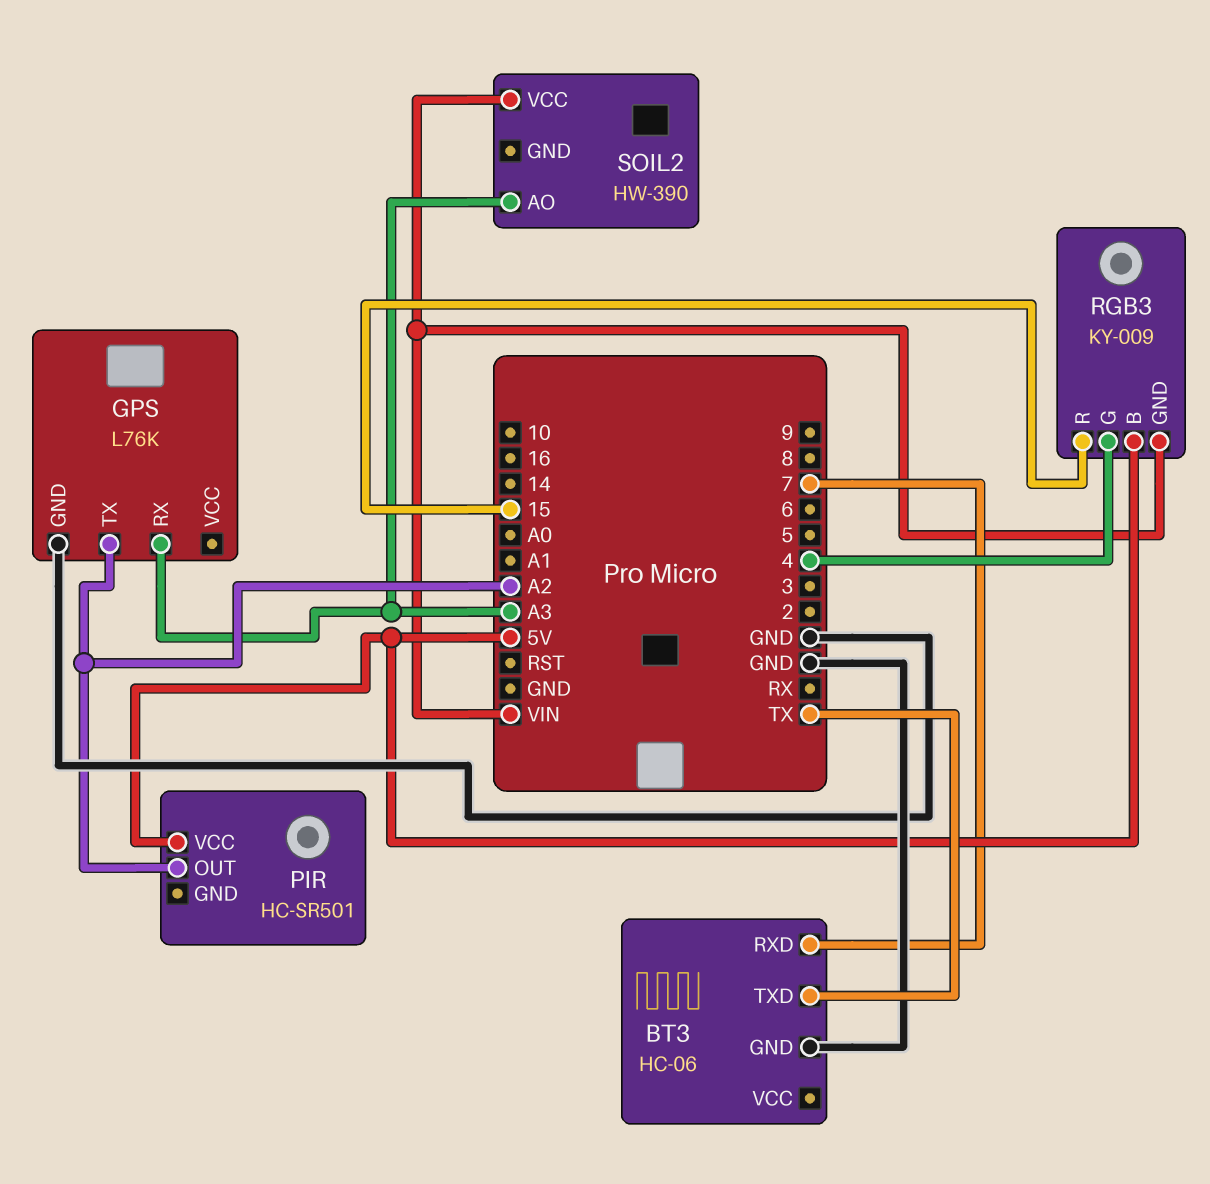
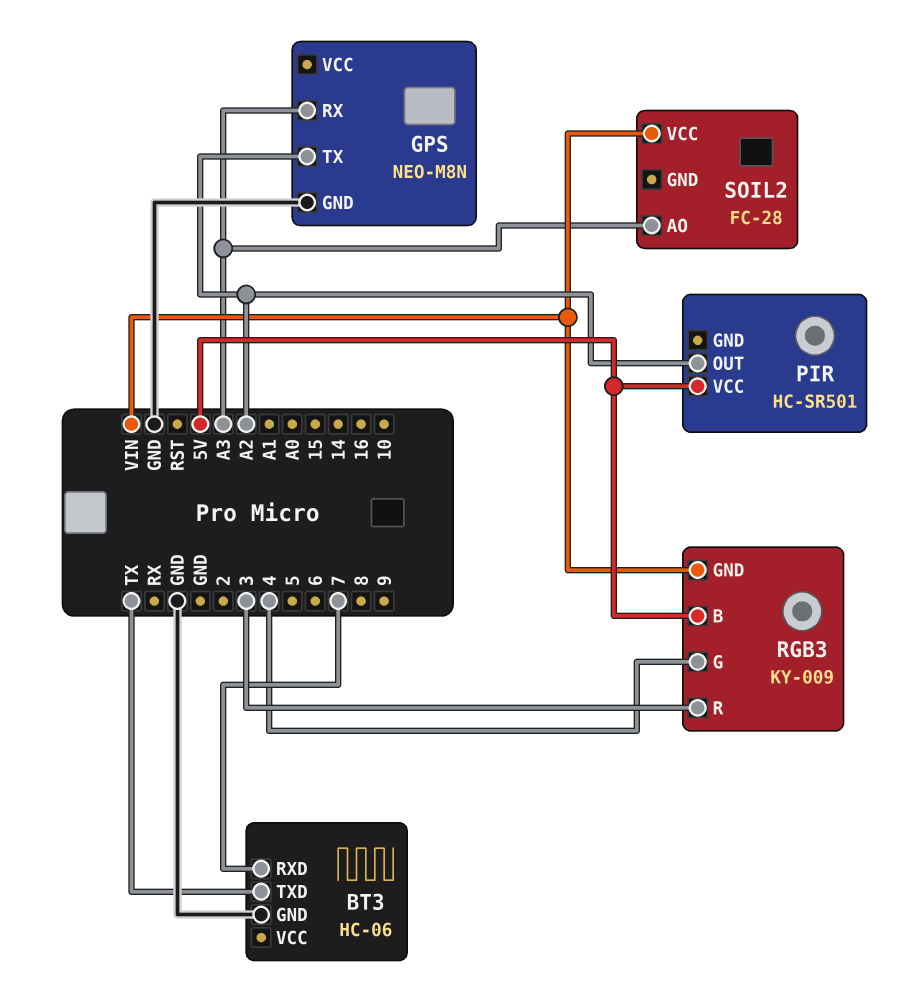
GPS: L76K -> NEO-M8N
RGB3 pin R: 15 -> 3
SOIL2: HW-390 -> FC-28

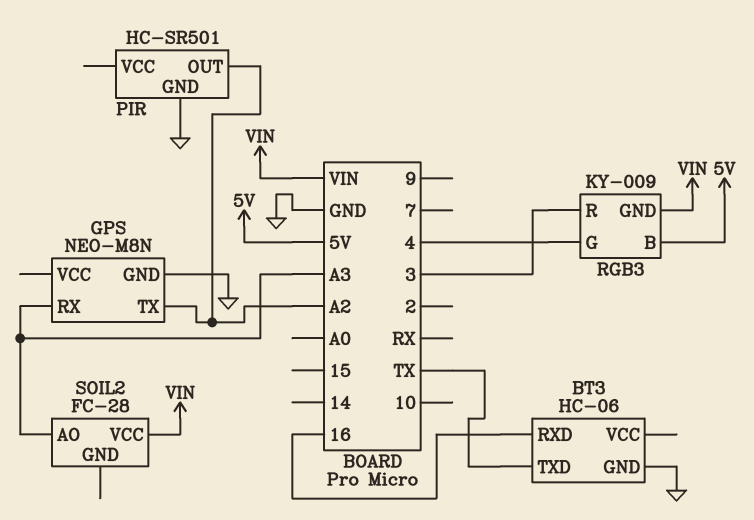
BT3 pin RXD: 7 -> 16
PIR pin GND: none -> GND
PIR pin VCC: 5V -> none

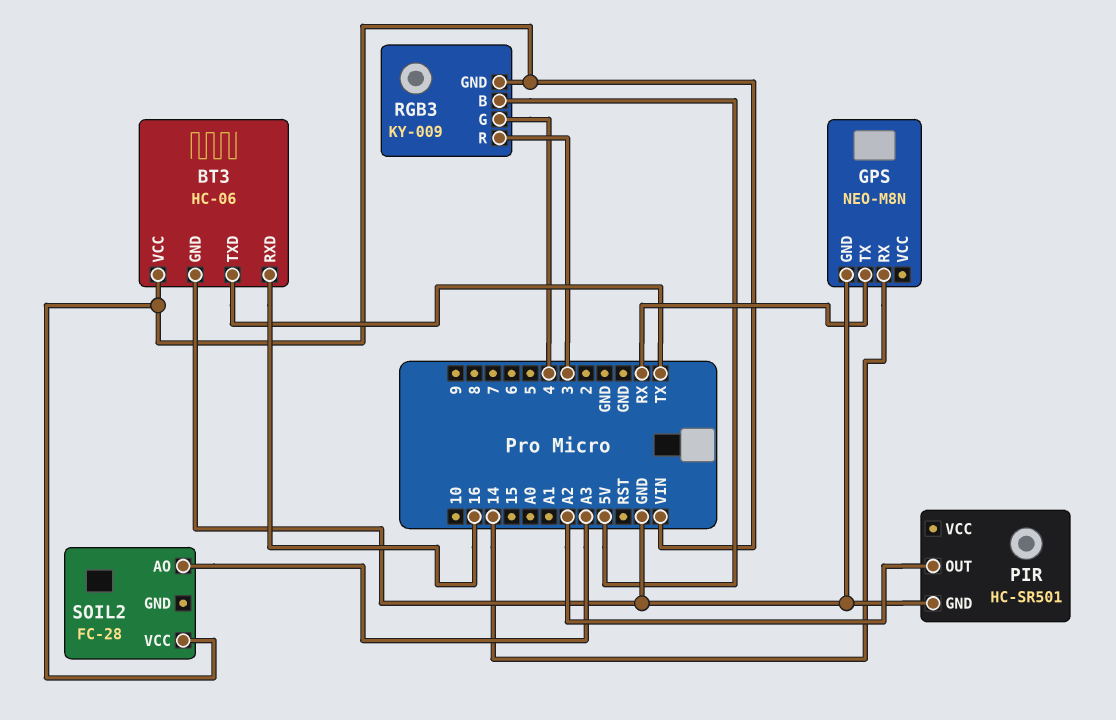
BT3 pin VCC: none -> VIN
GPS pin RX: A3 -> 14
GPS pin TX: A2 -> RX

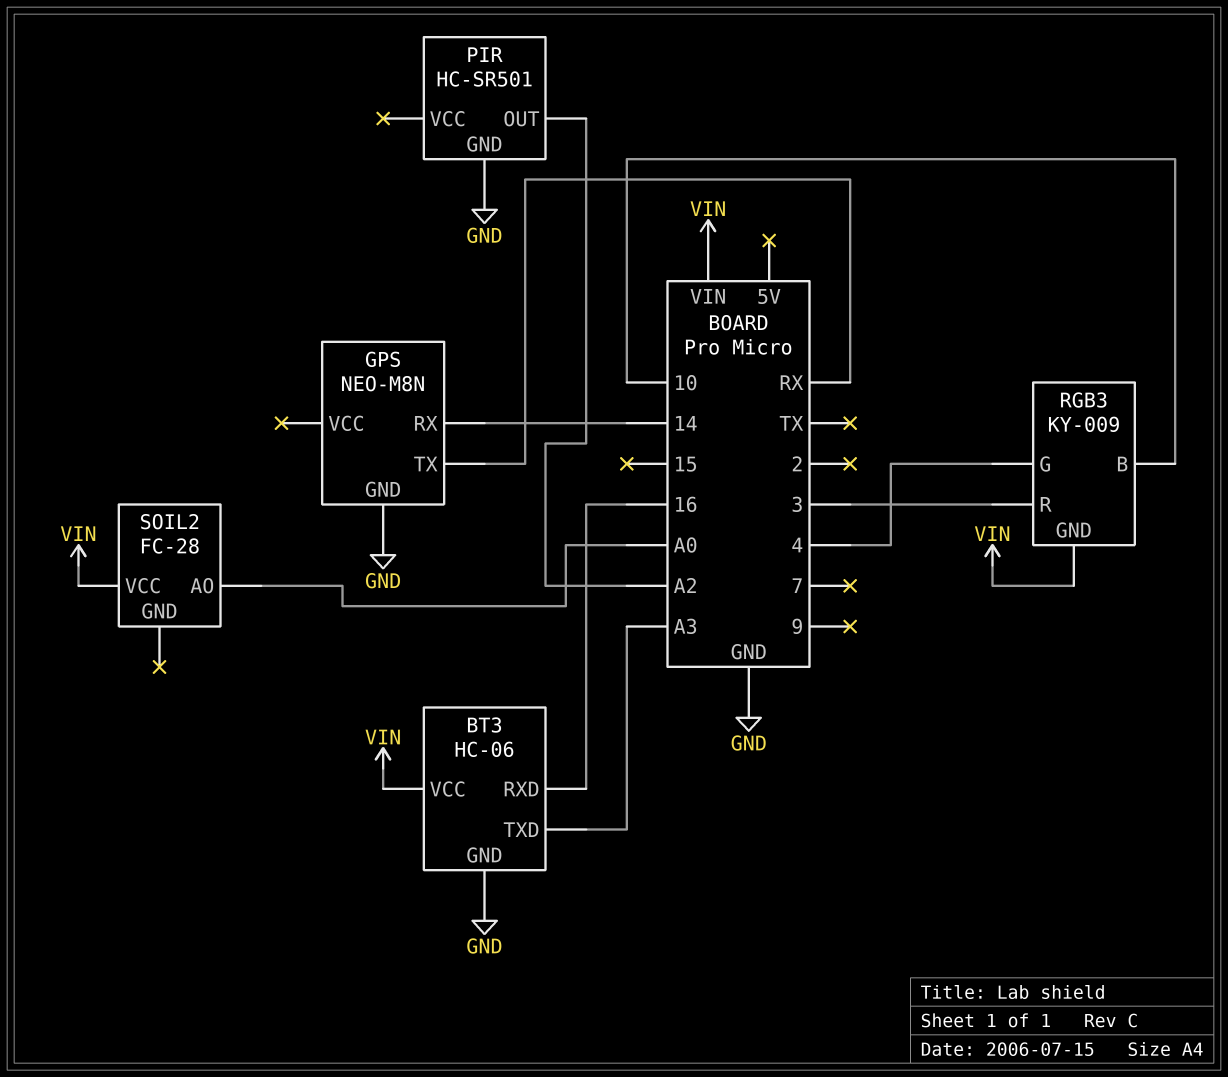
BT3 pin TXD: TX -> A3
RGB3 pin B: 5V -> 10
SOIL2 pin AO: A3 -> A0

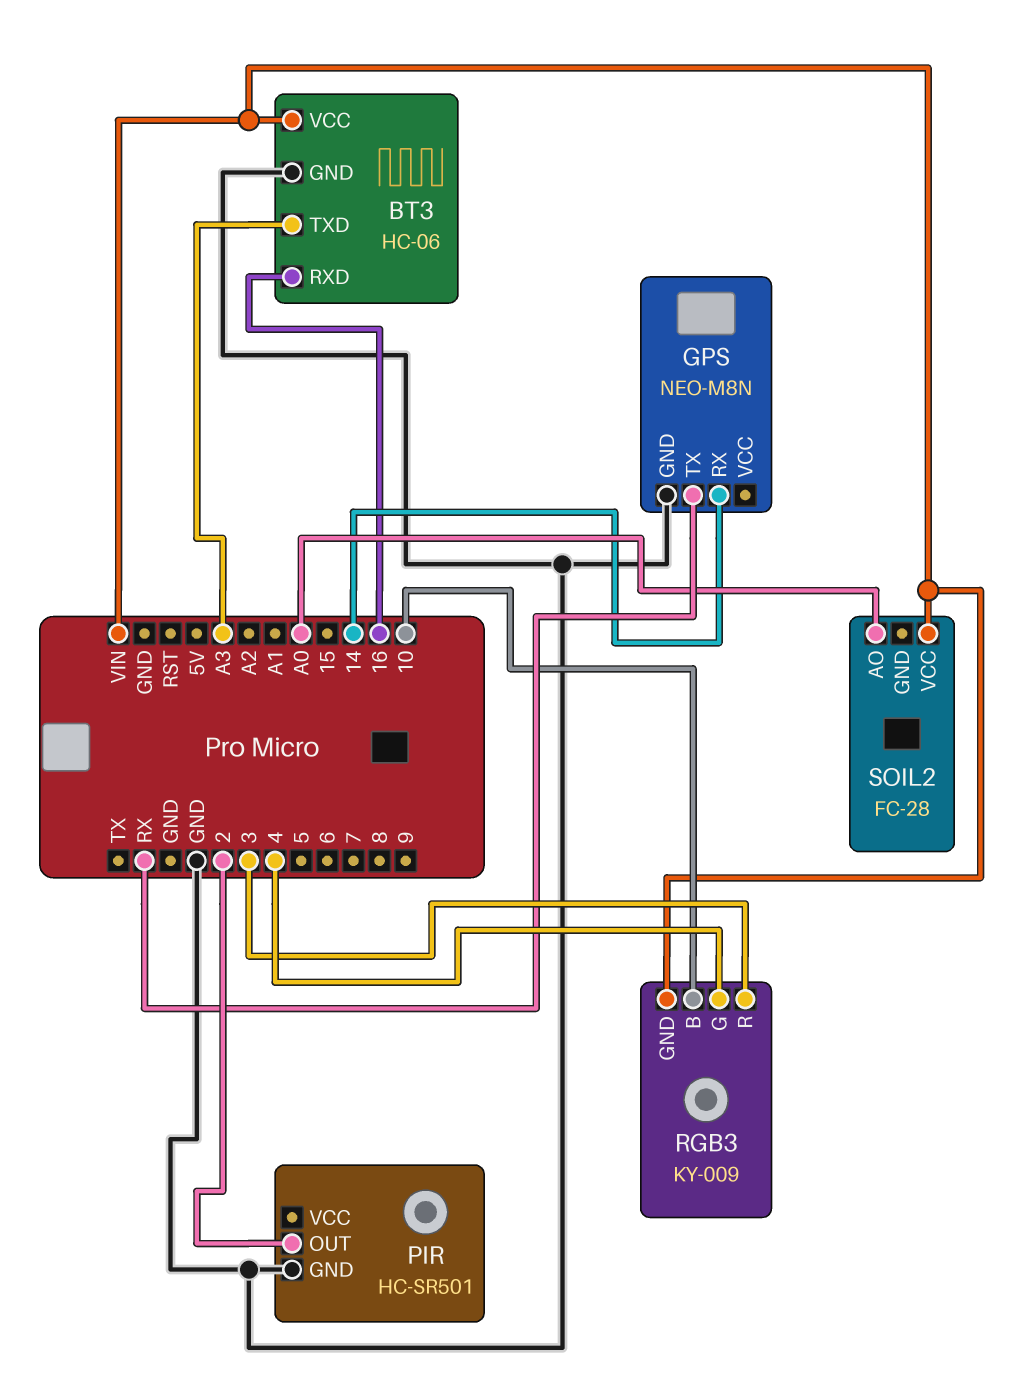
PIR pin OUT: A2 -> 2

